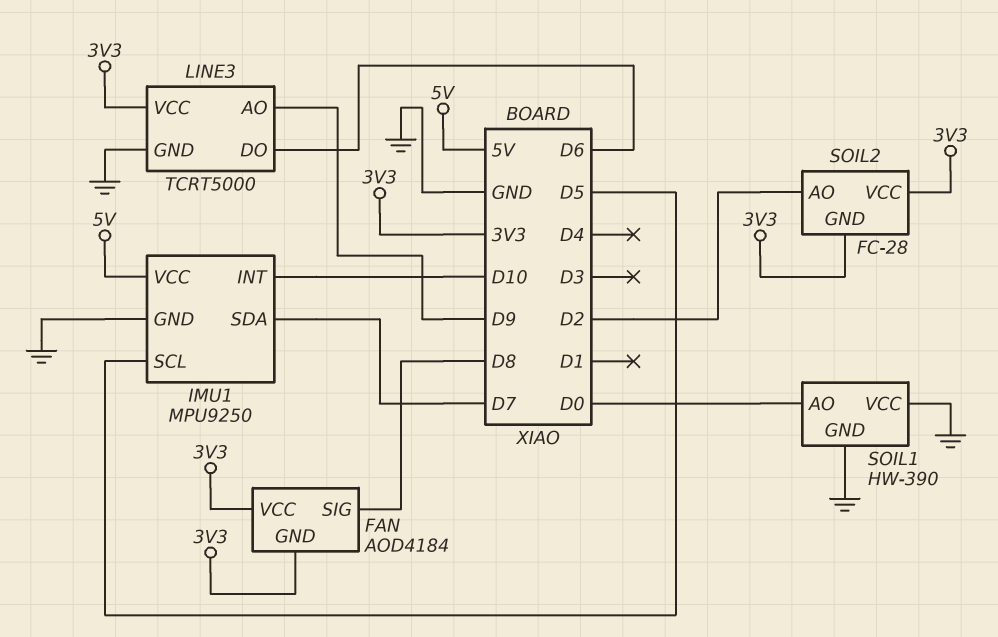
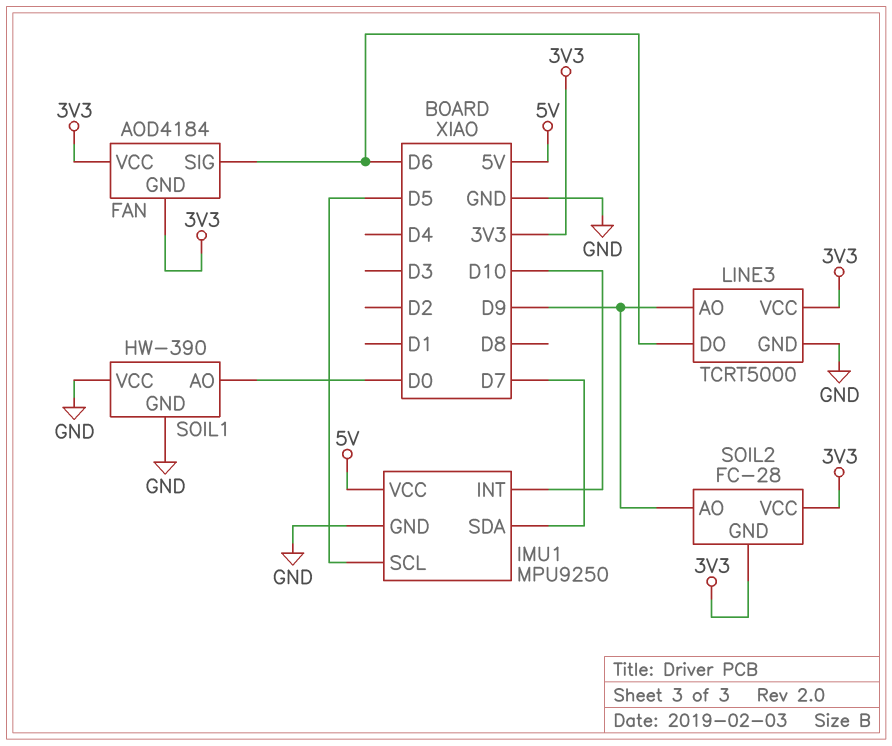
FAN pin SIG: D8 -> D6
SOIL2 pin AO: D2 -> D9

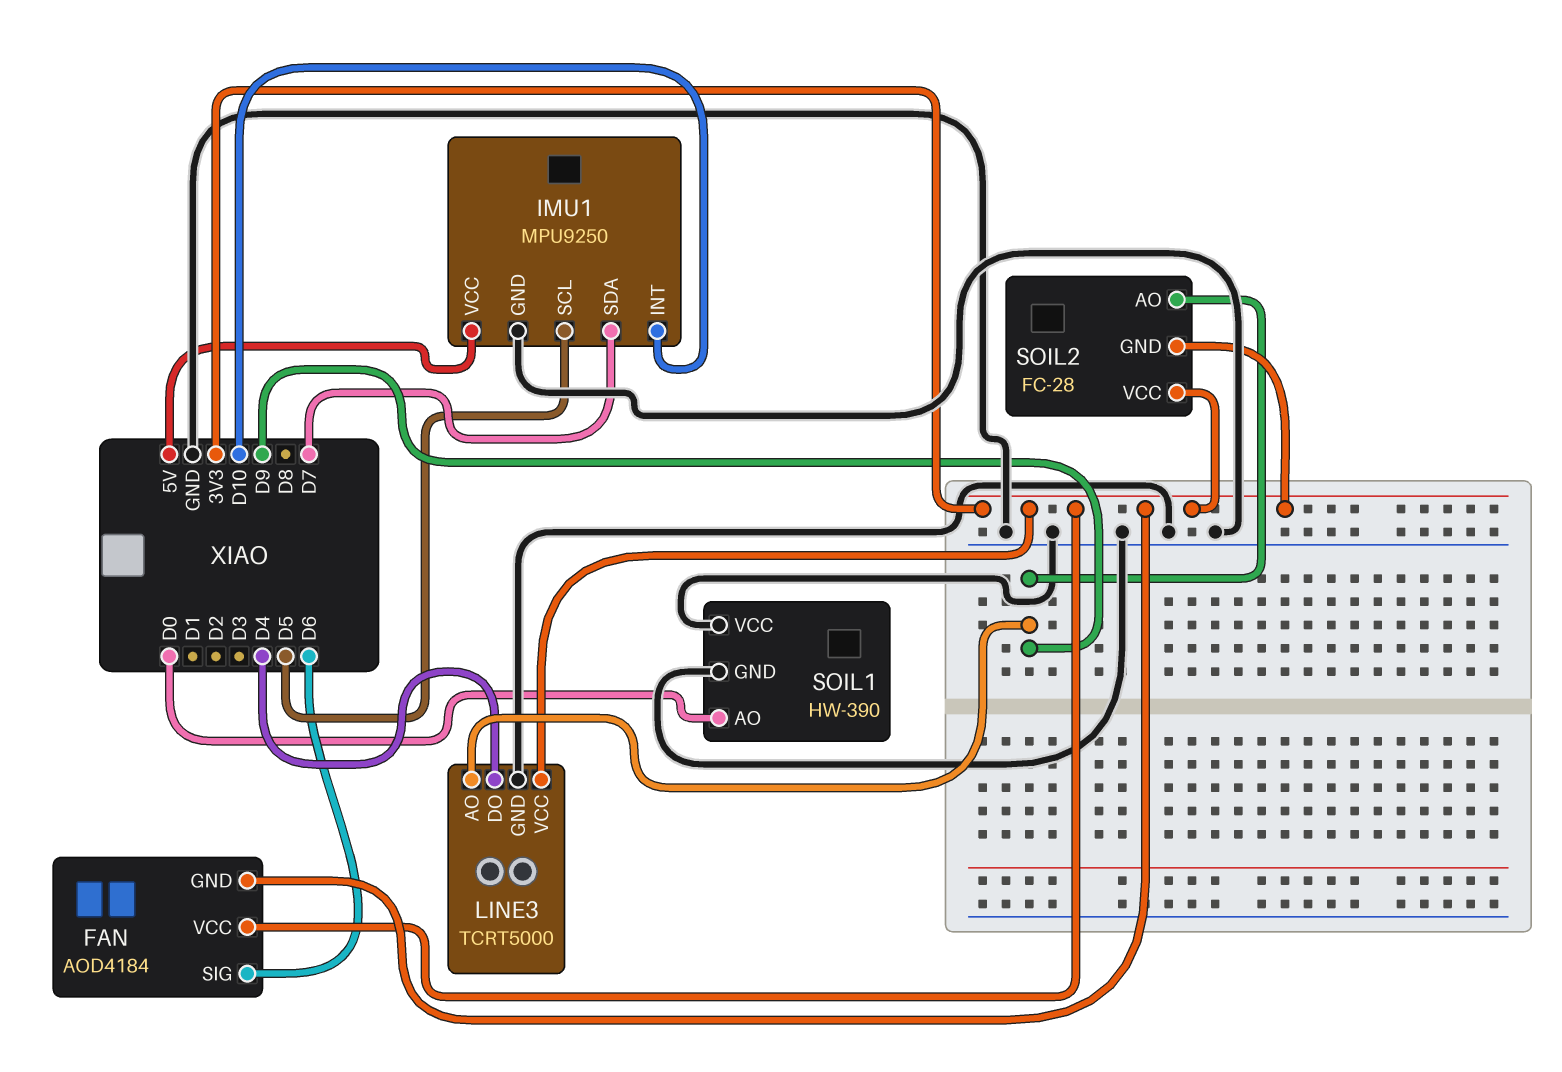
LINE3 pin DO: D6 -> D4

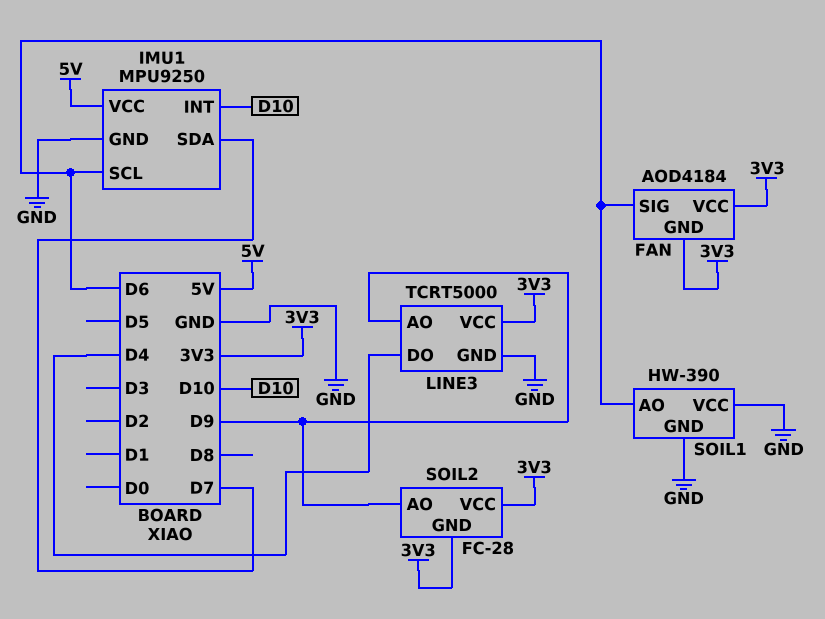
IMU1 pin SCL: D5 -> D6
SOIL1 pin AO: D0 -> D6

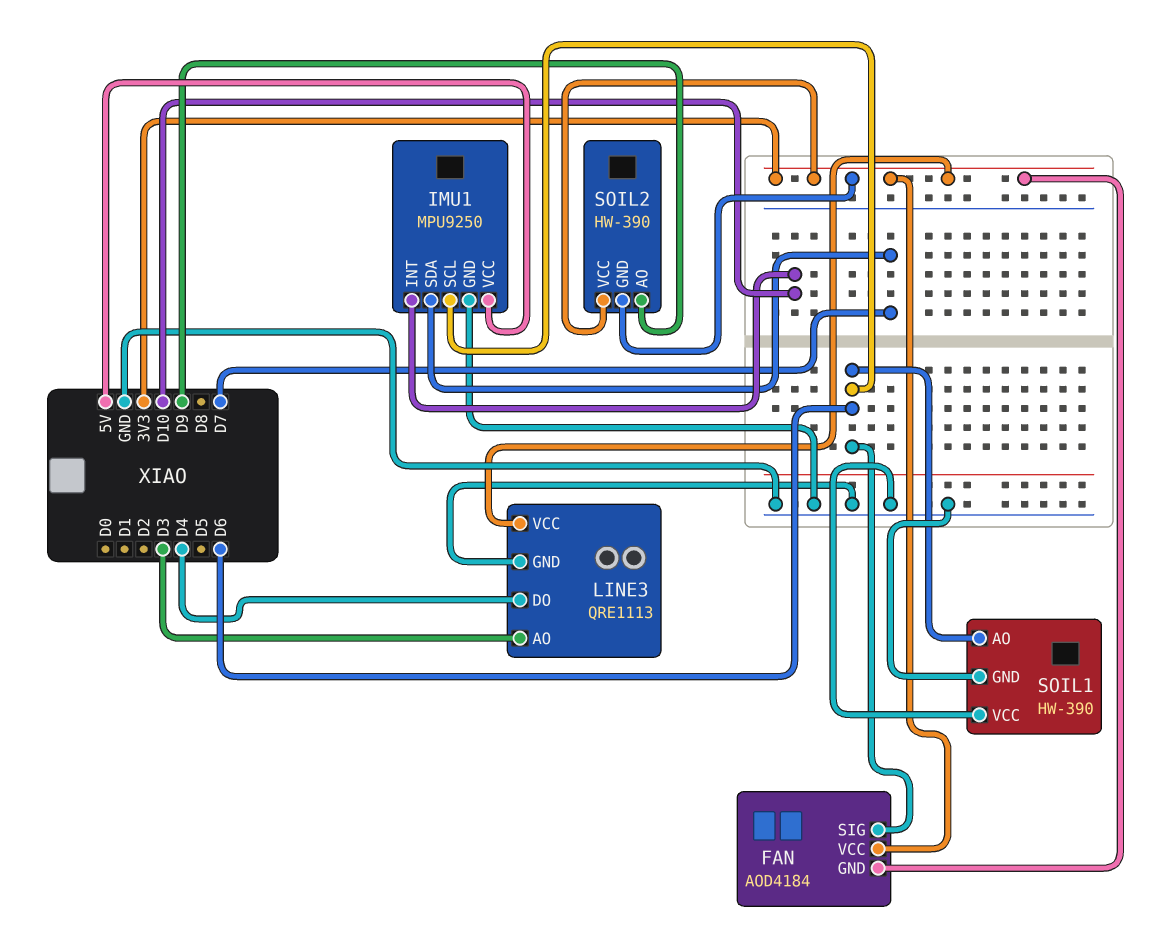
LINE3: TCRT5000 -> QRE1113
LINE3 pin AO: D9 -> D3
SOIL2: FC-28 -> HW-390

